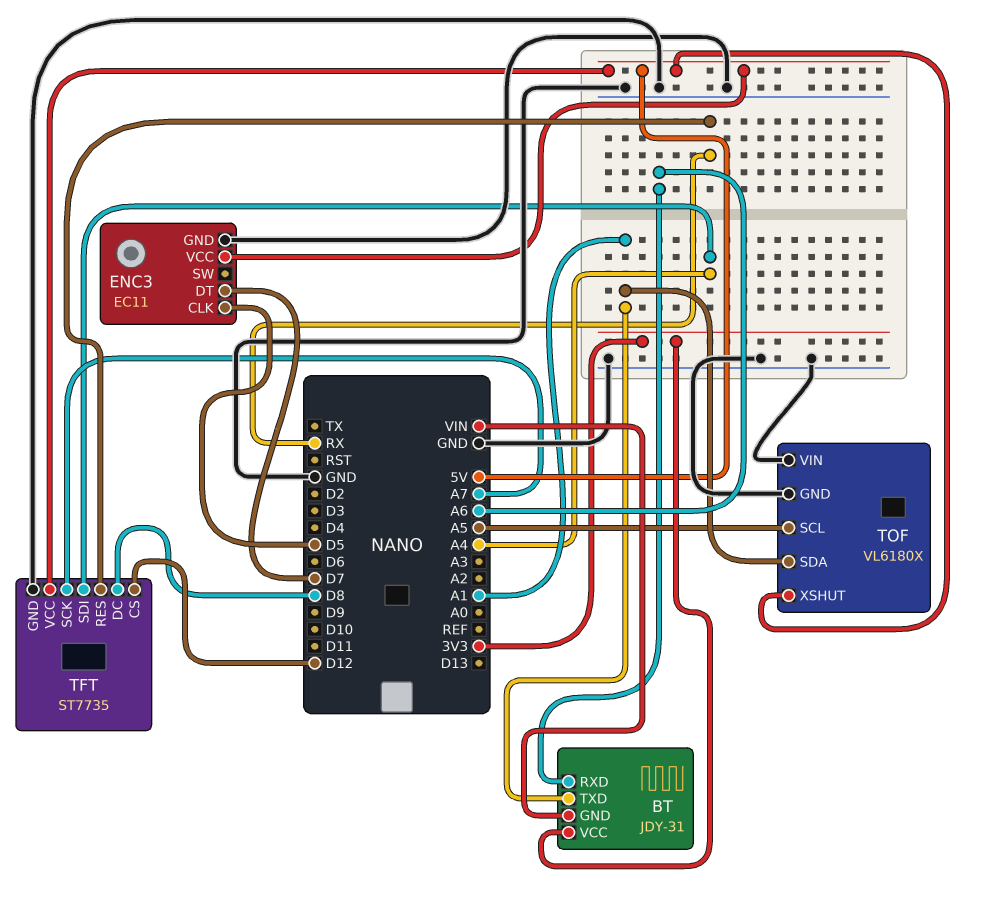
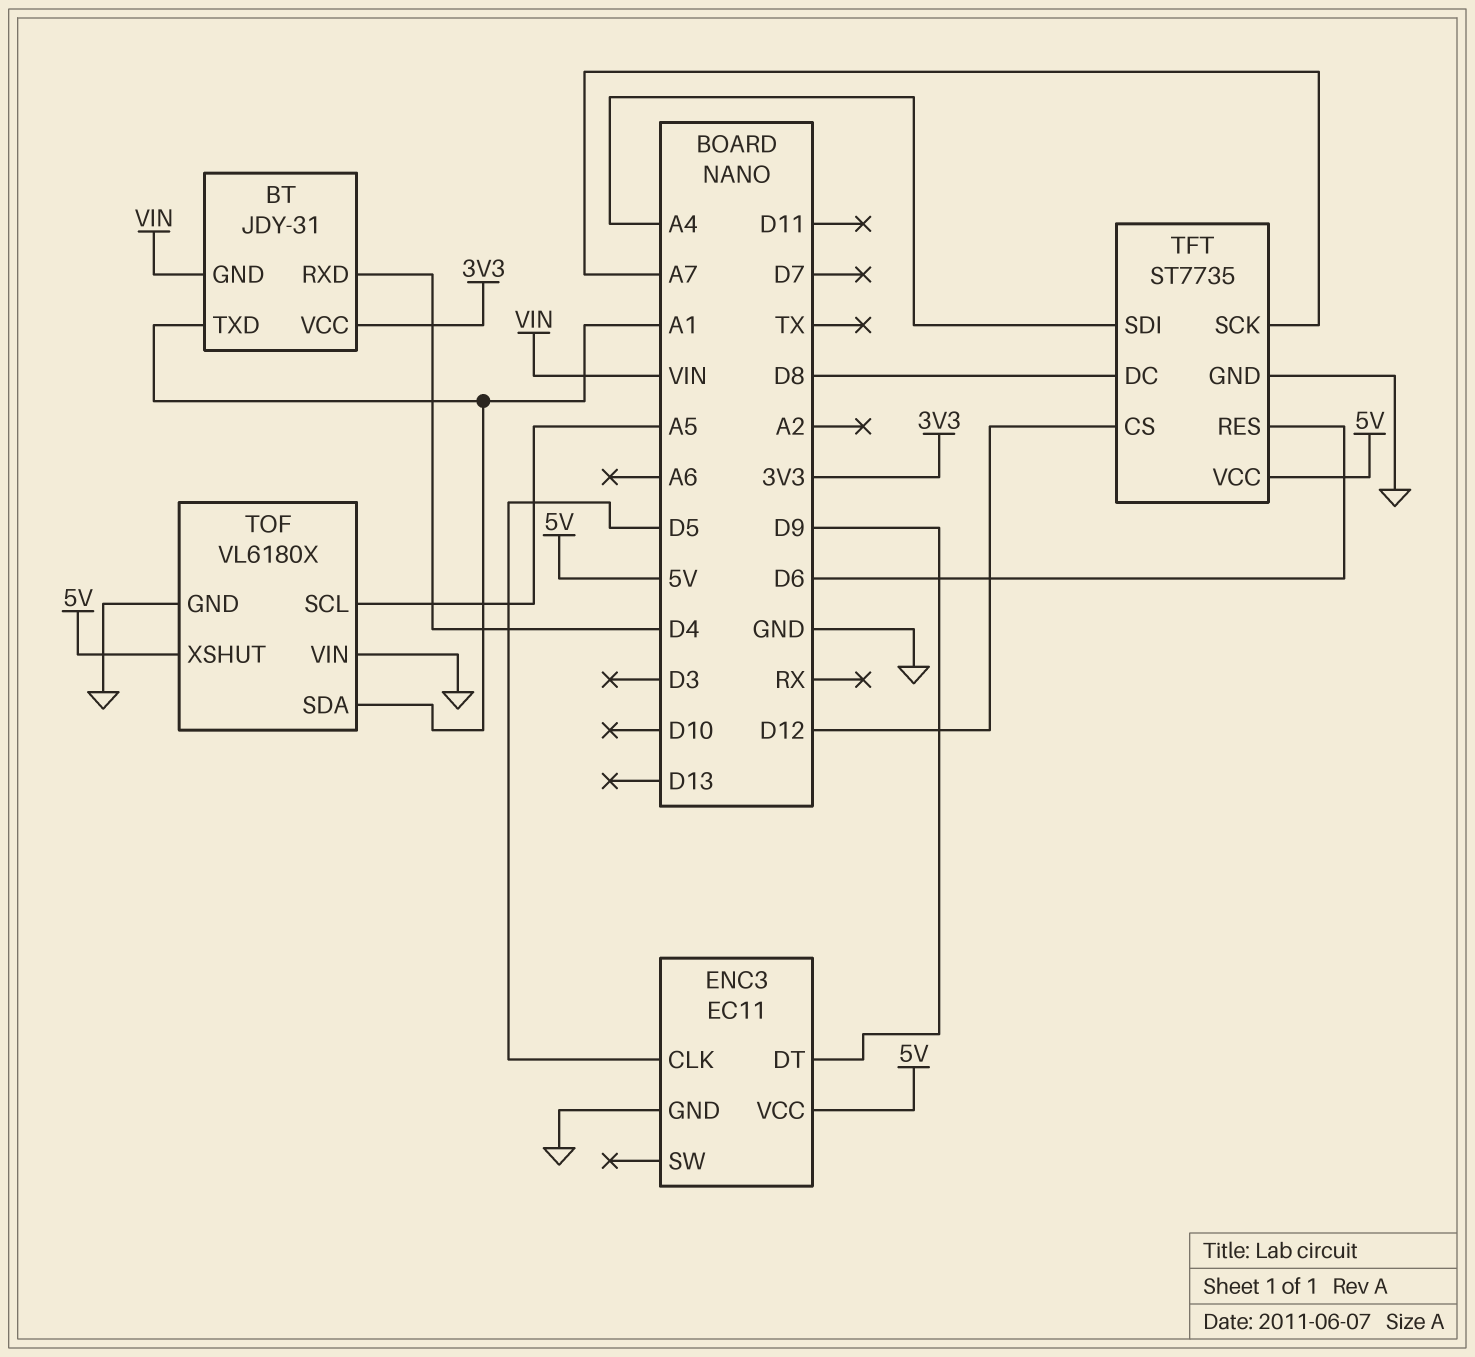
BT pin RXD: A6 -> D4
ENC3 pin DT: D7 -> D9
TFT pin RES: RX -> D6

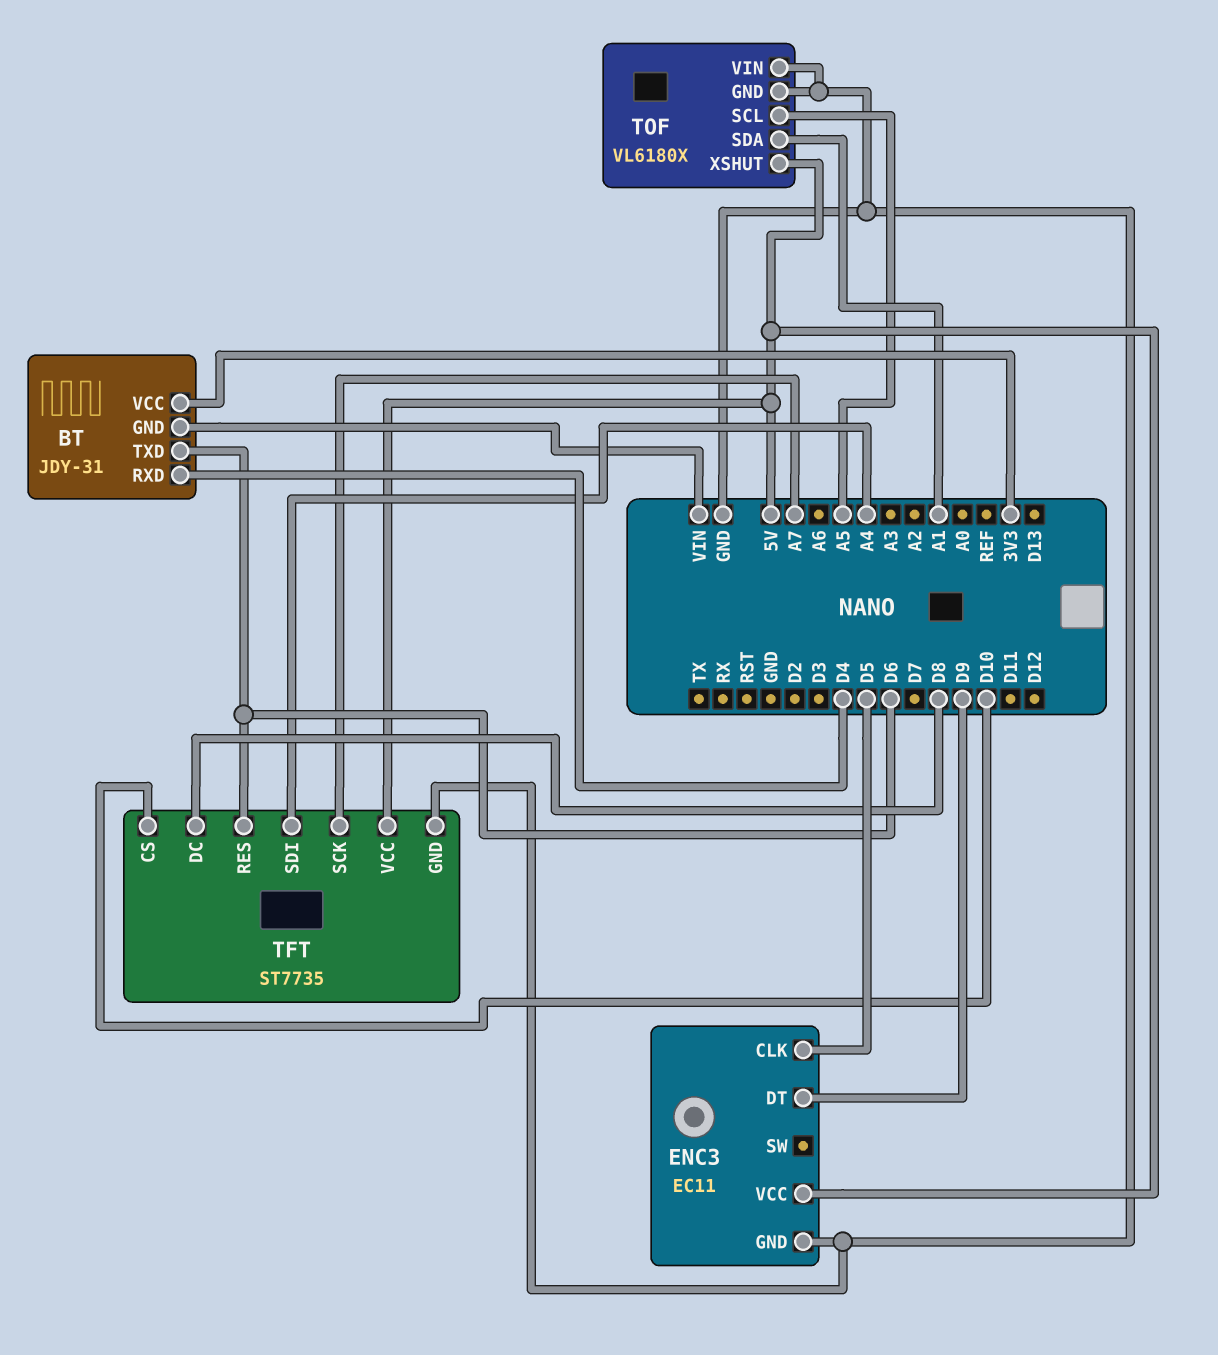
BT pin TXD: A1 -> D6
TFT pin CS: D12 -> D10

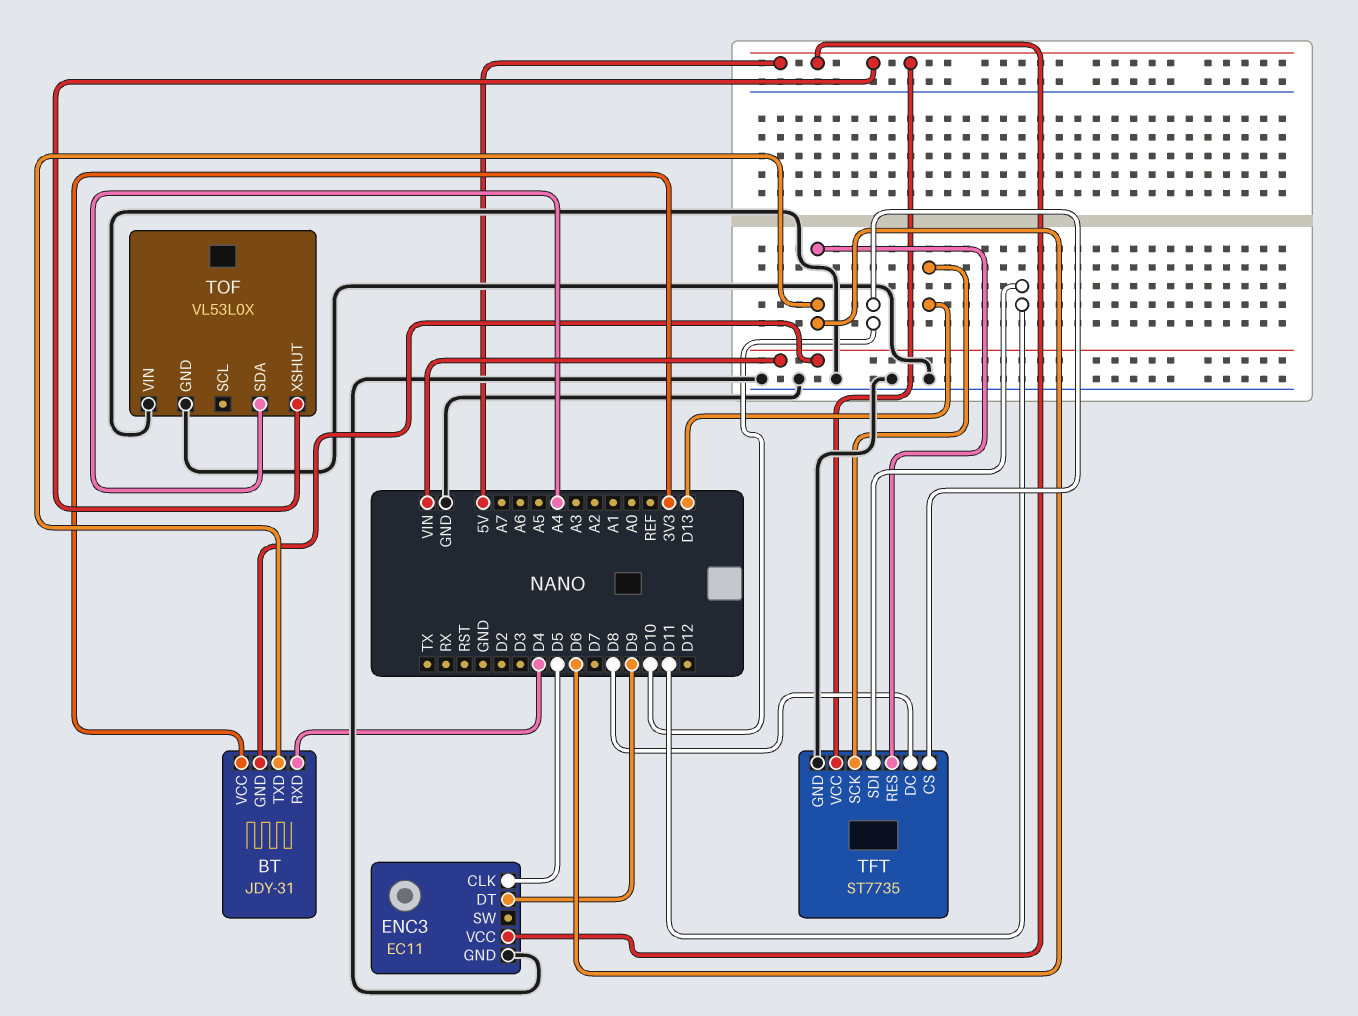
TFT pin SCK: A7 -> D13
TFT pin SDI: A4 -> D11
TOF: VL6180X -> VL53L0X
TOF pin SCL: A5 -> none
TOF pin SDA: A1 -> A4

